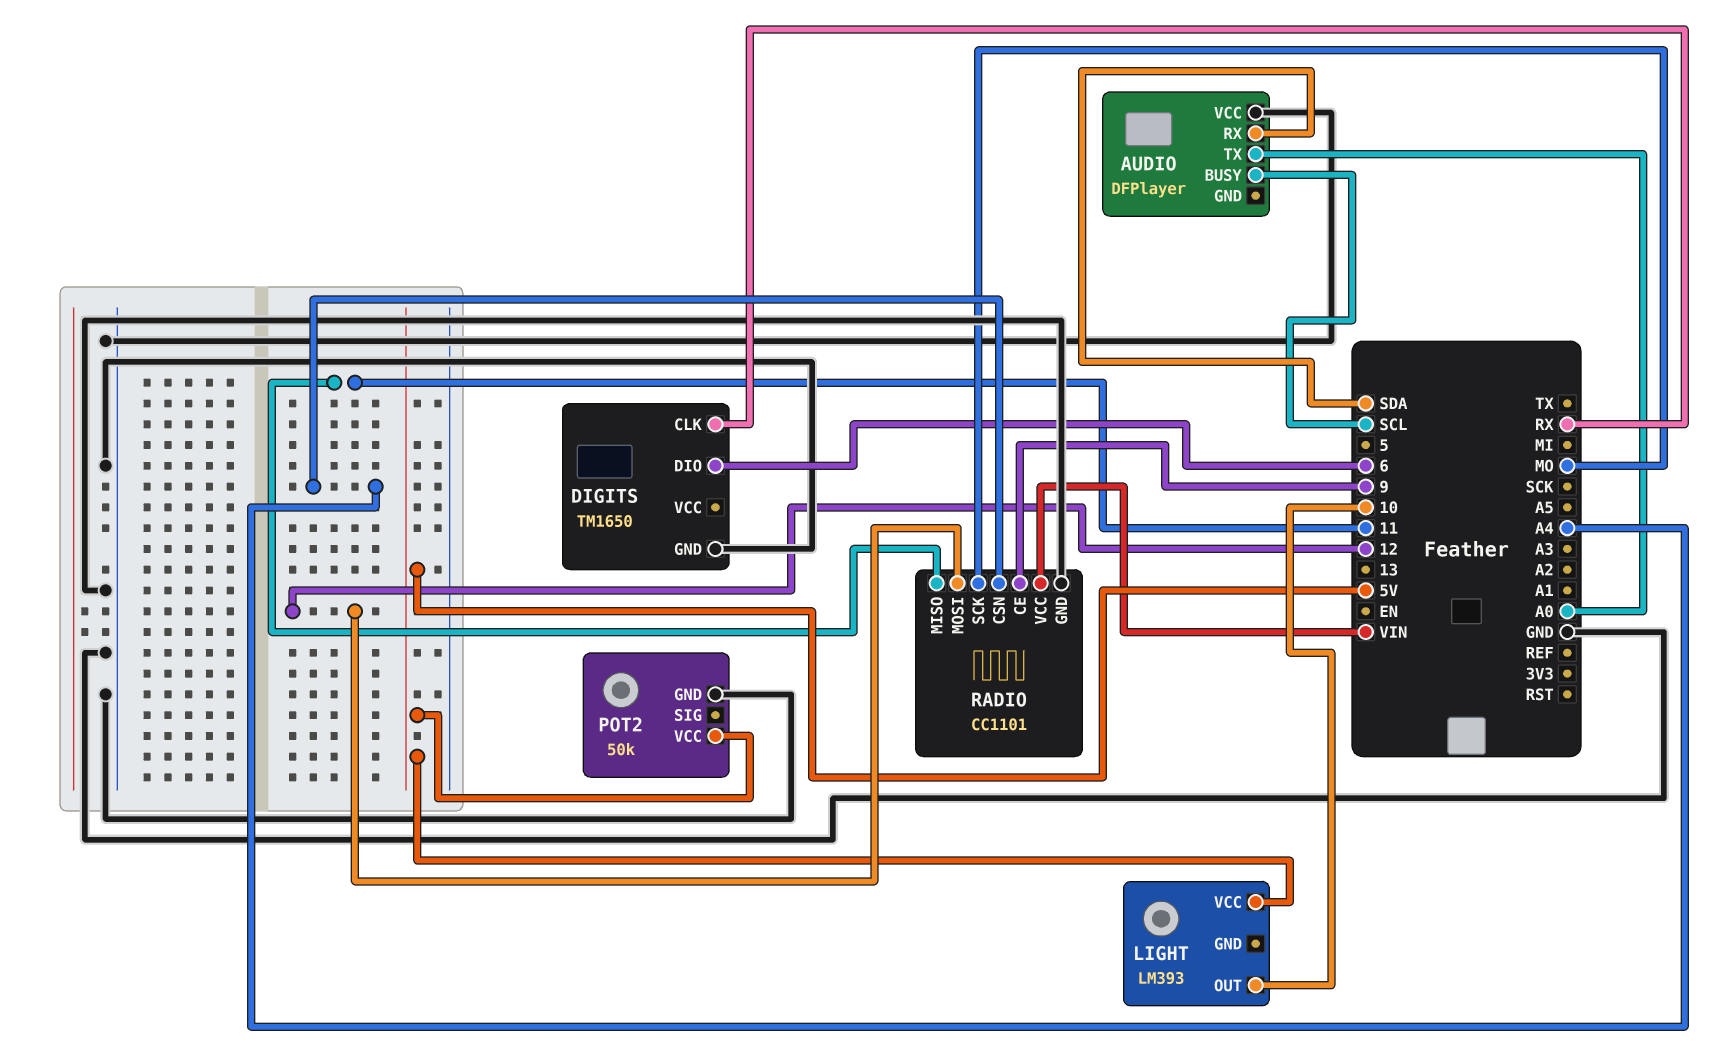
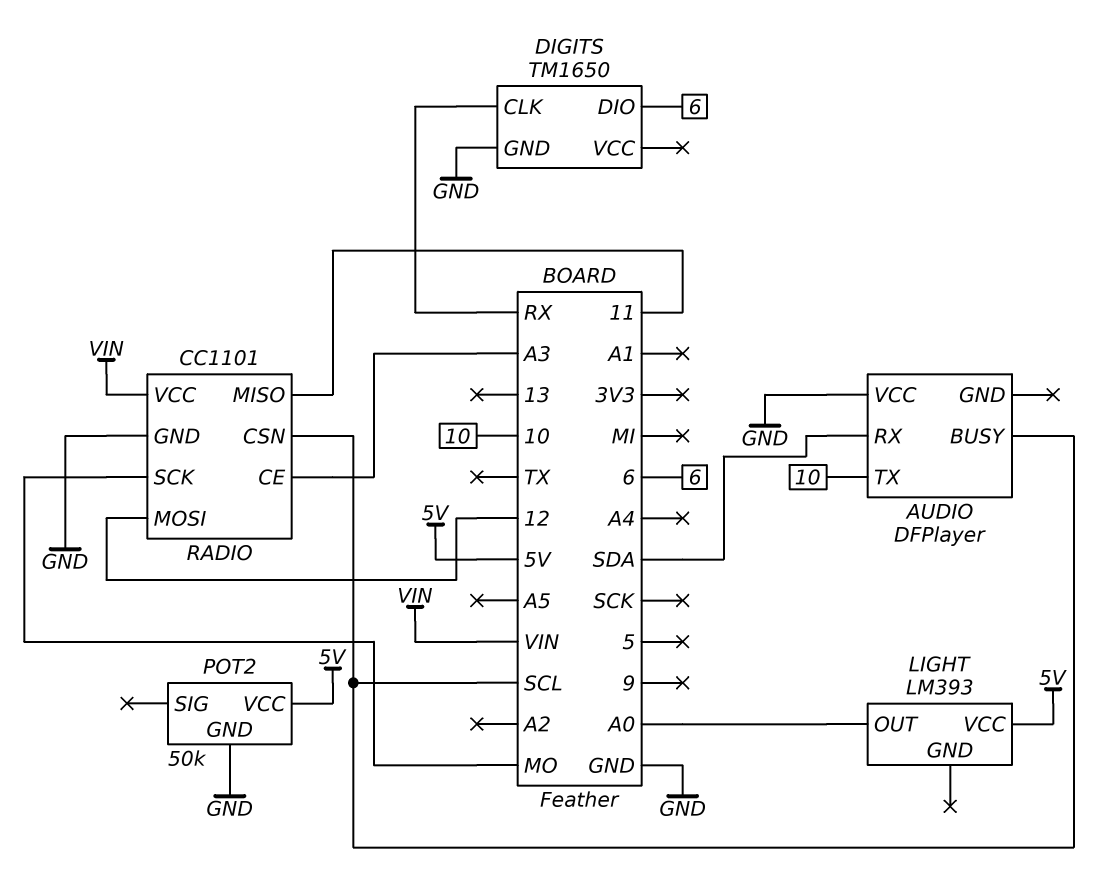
AUDIO pin TX: A0 -> 10
LIGHT pin OUT: 10 -> A0
RADIO pin CE: 9 -> A3
RADIO pin CSN: A4 -> SCL

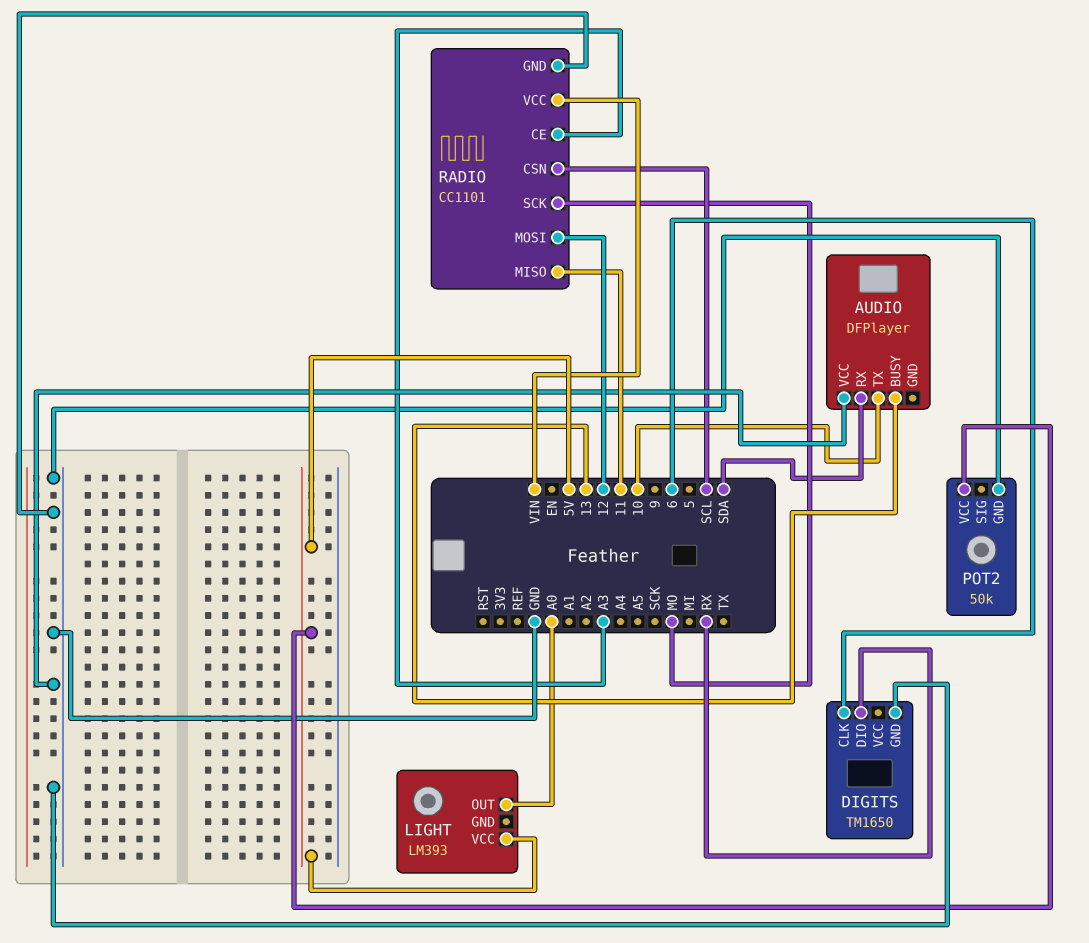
AUDIO pin BUSY: SCL -> 13
DIGITS pin CLK: RX -> 6
DIGITS pin DIO: 6 -> RX

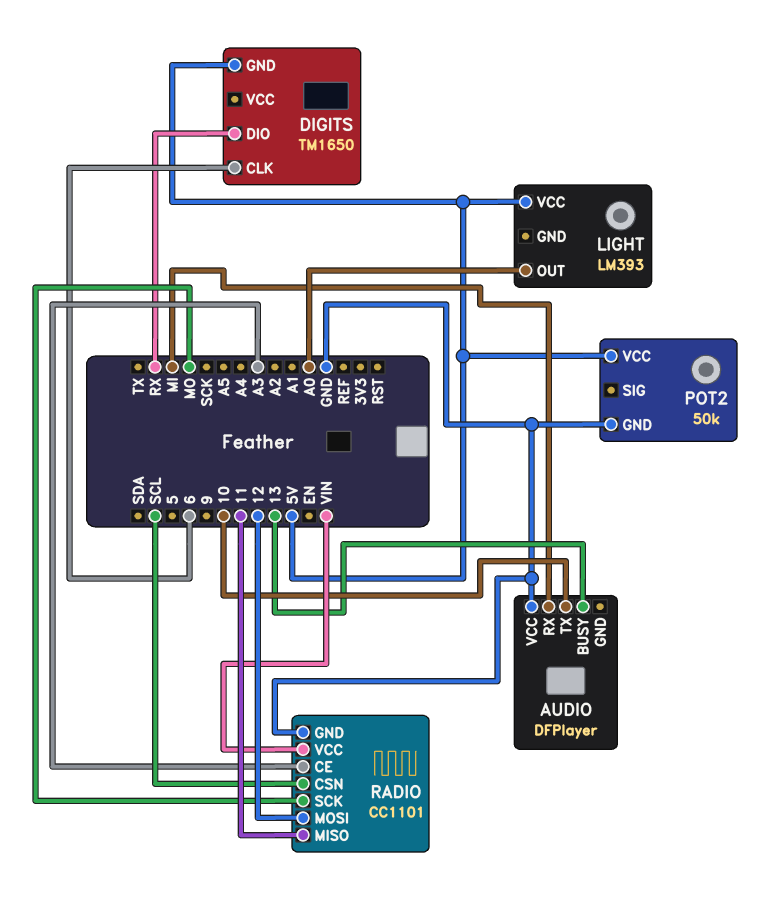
AUDIO pin RX: SDA -> MI
DIGITS pin GND: GND -> 5V

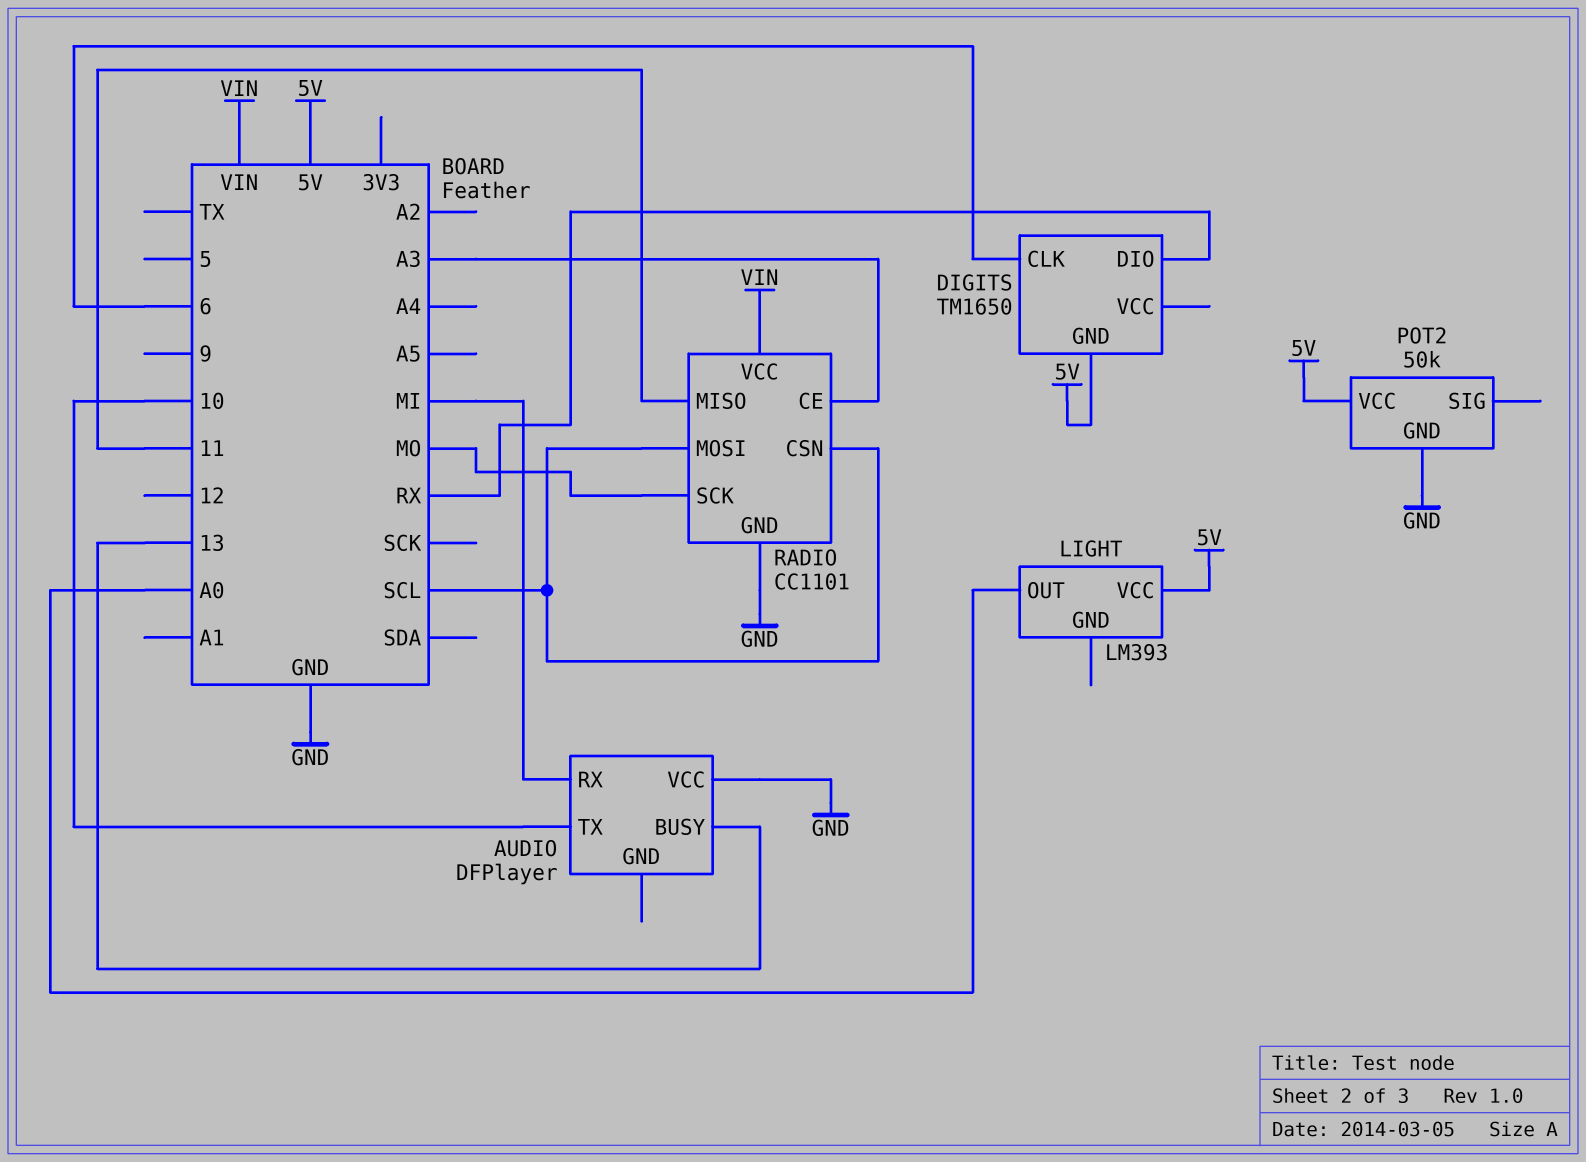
RADIO pin MOSI: 12 -> SCL

